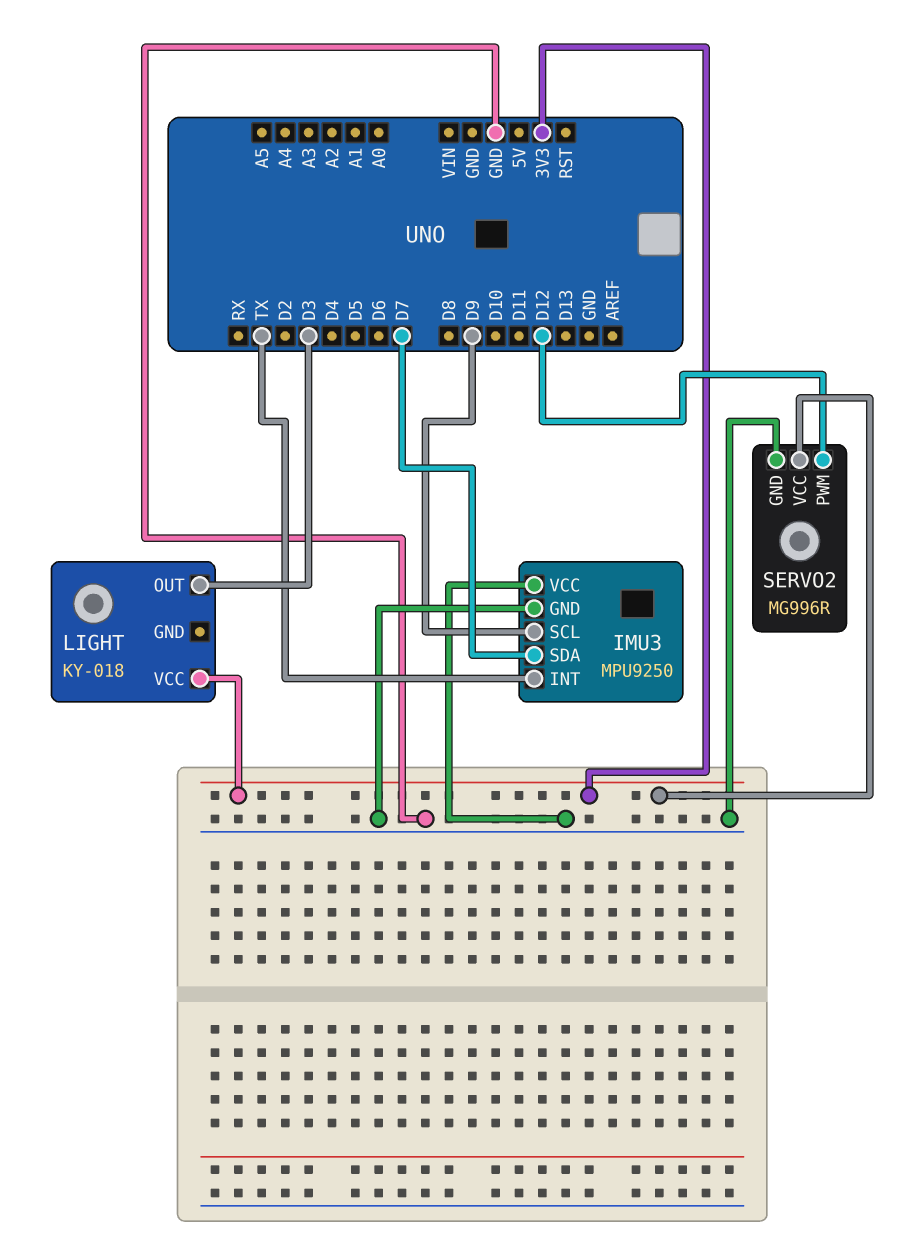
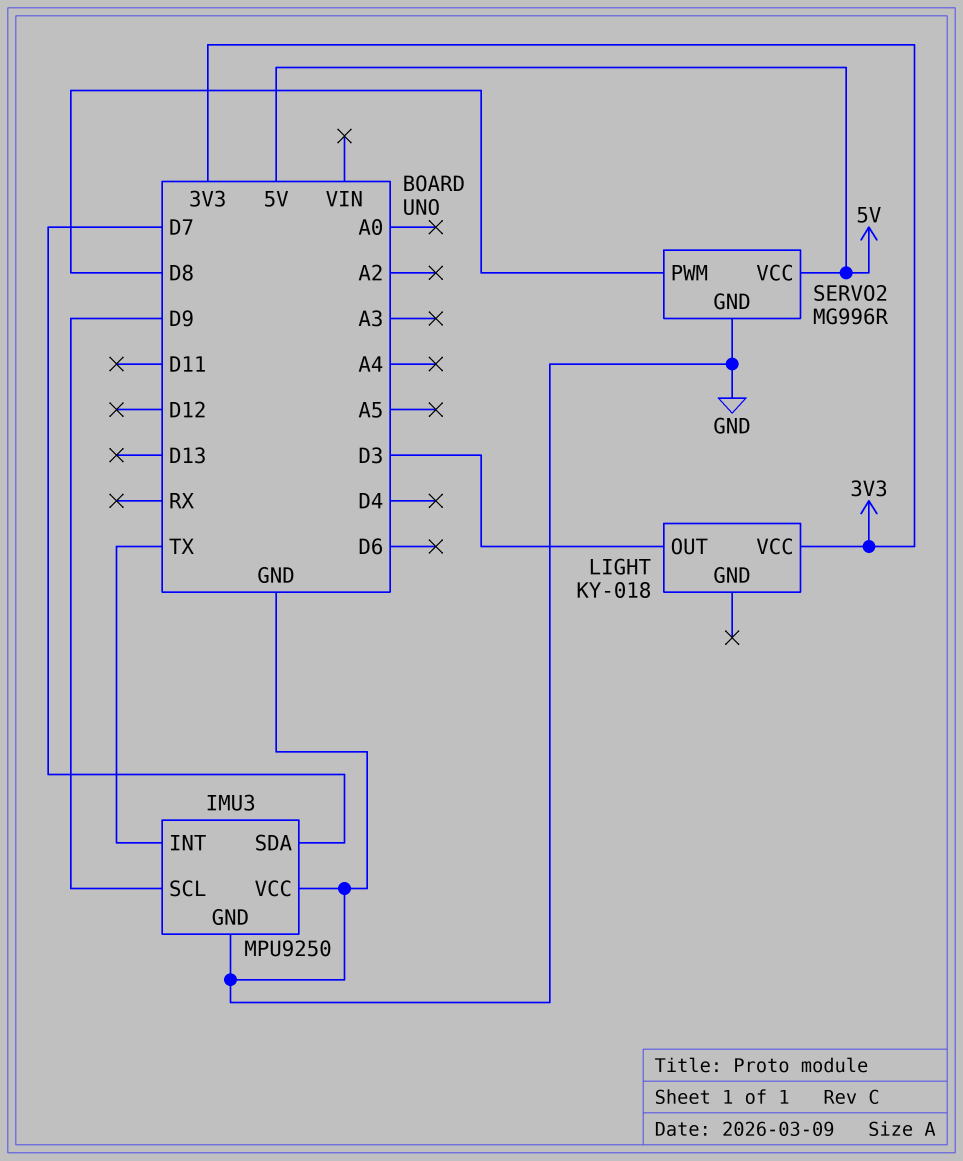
SERVO2 pin PWM: D12 -> D8
SERVO2 pin VCC: 3V3 -> 5V

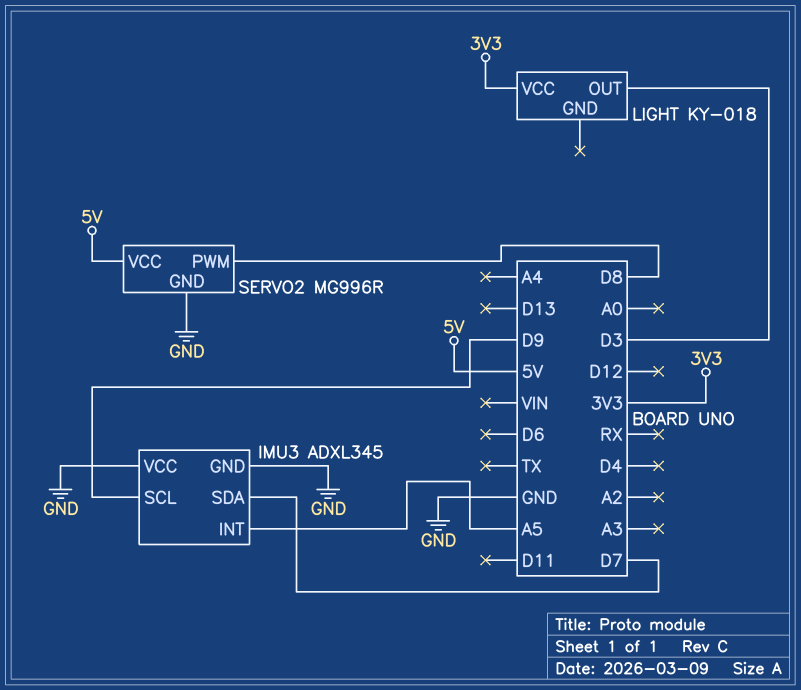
IMU3: MPU9250 -> ADXL345
IMU3 pin INT: TX -> A5

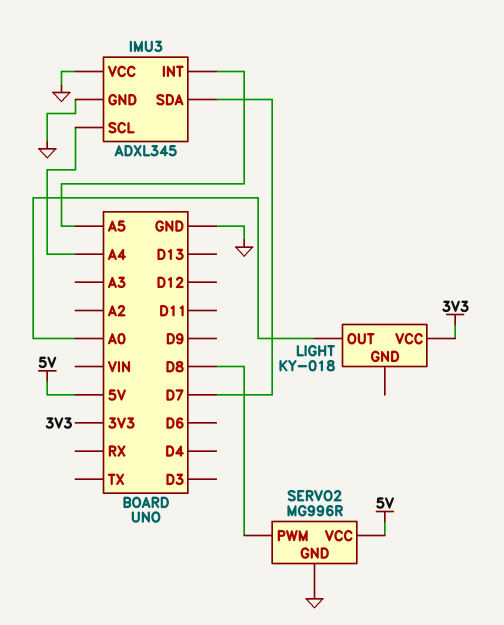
IMU3 pin SCL: D9 -> A4
LIGHT pin OUT: D3 -> A0

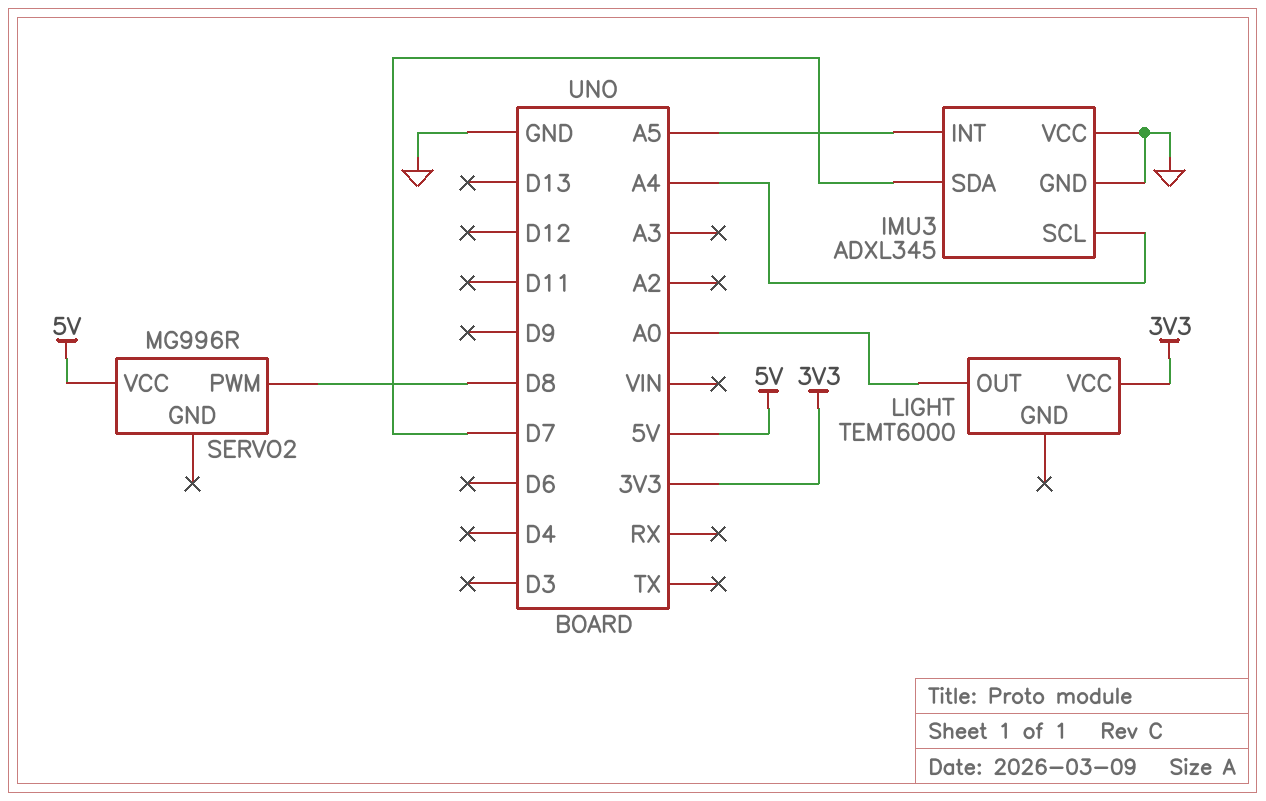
LIGHT: KY-018 -> TEMT6000
SERVO2 pin GND: GND -> none

